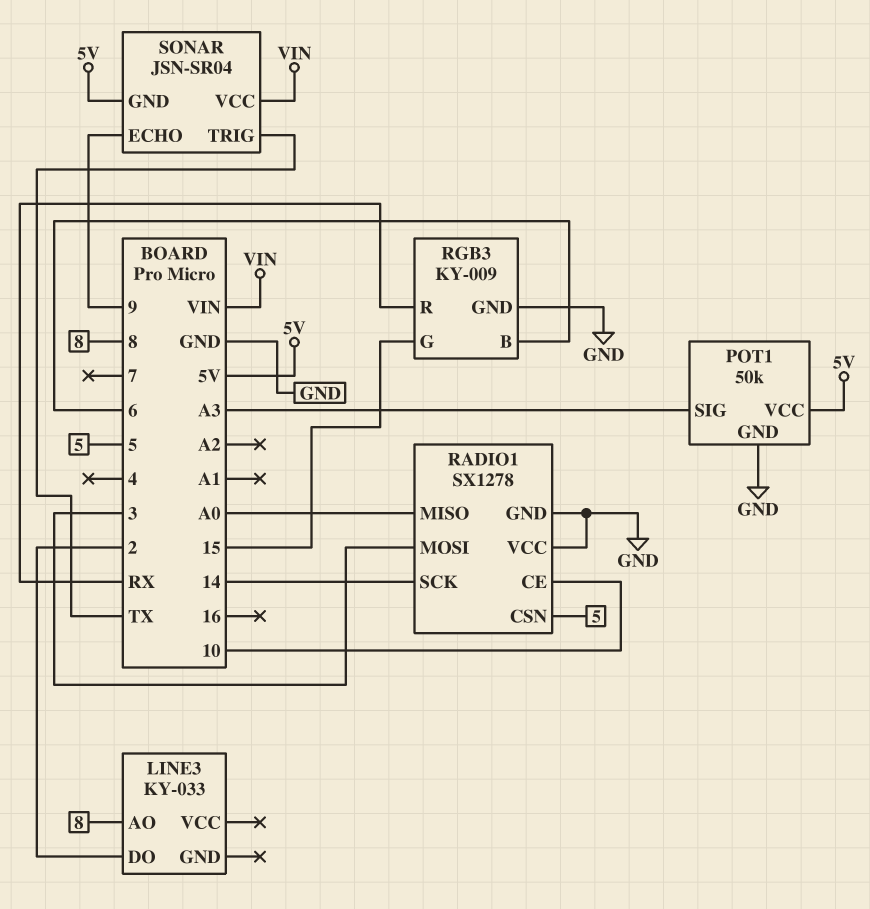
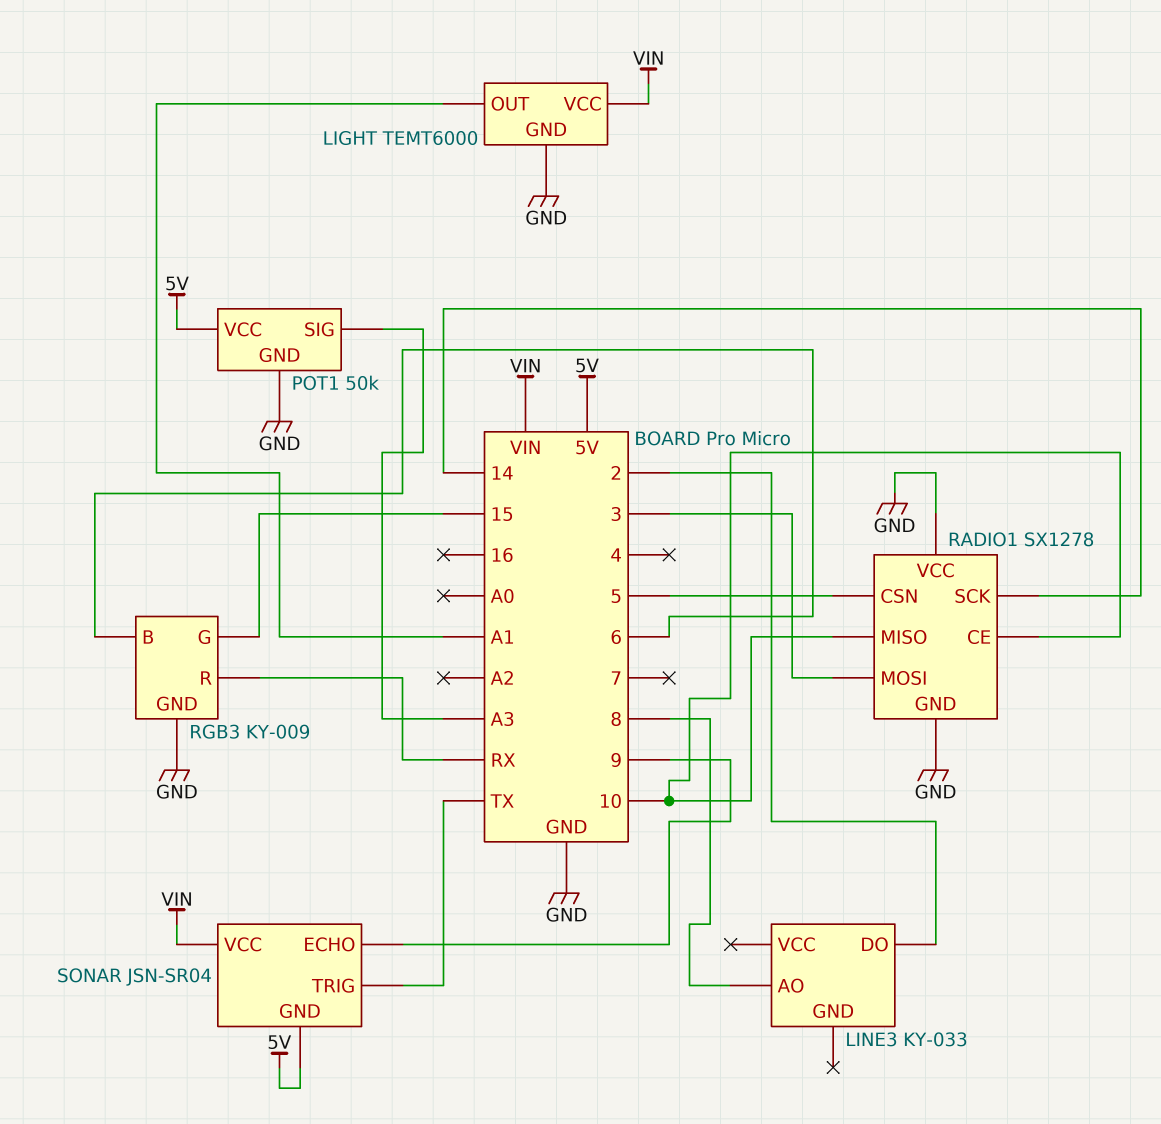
LIGHT: none -> TEMT6000
LIGHT pin GND: none -> GND
LIGHT pin OUT: none -> A1
LIGHT pin VCC: none -> VIN
RADIO1 pin MISO: A0 -> 10

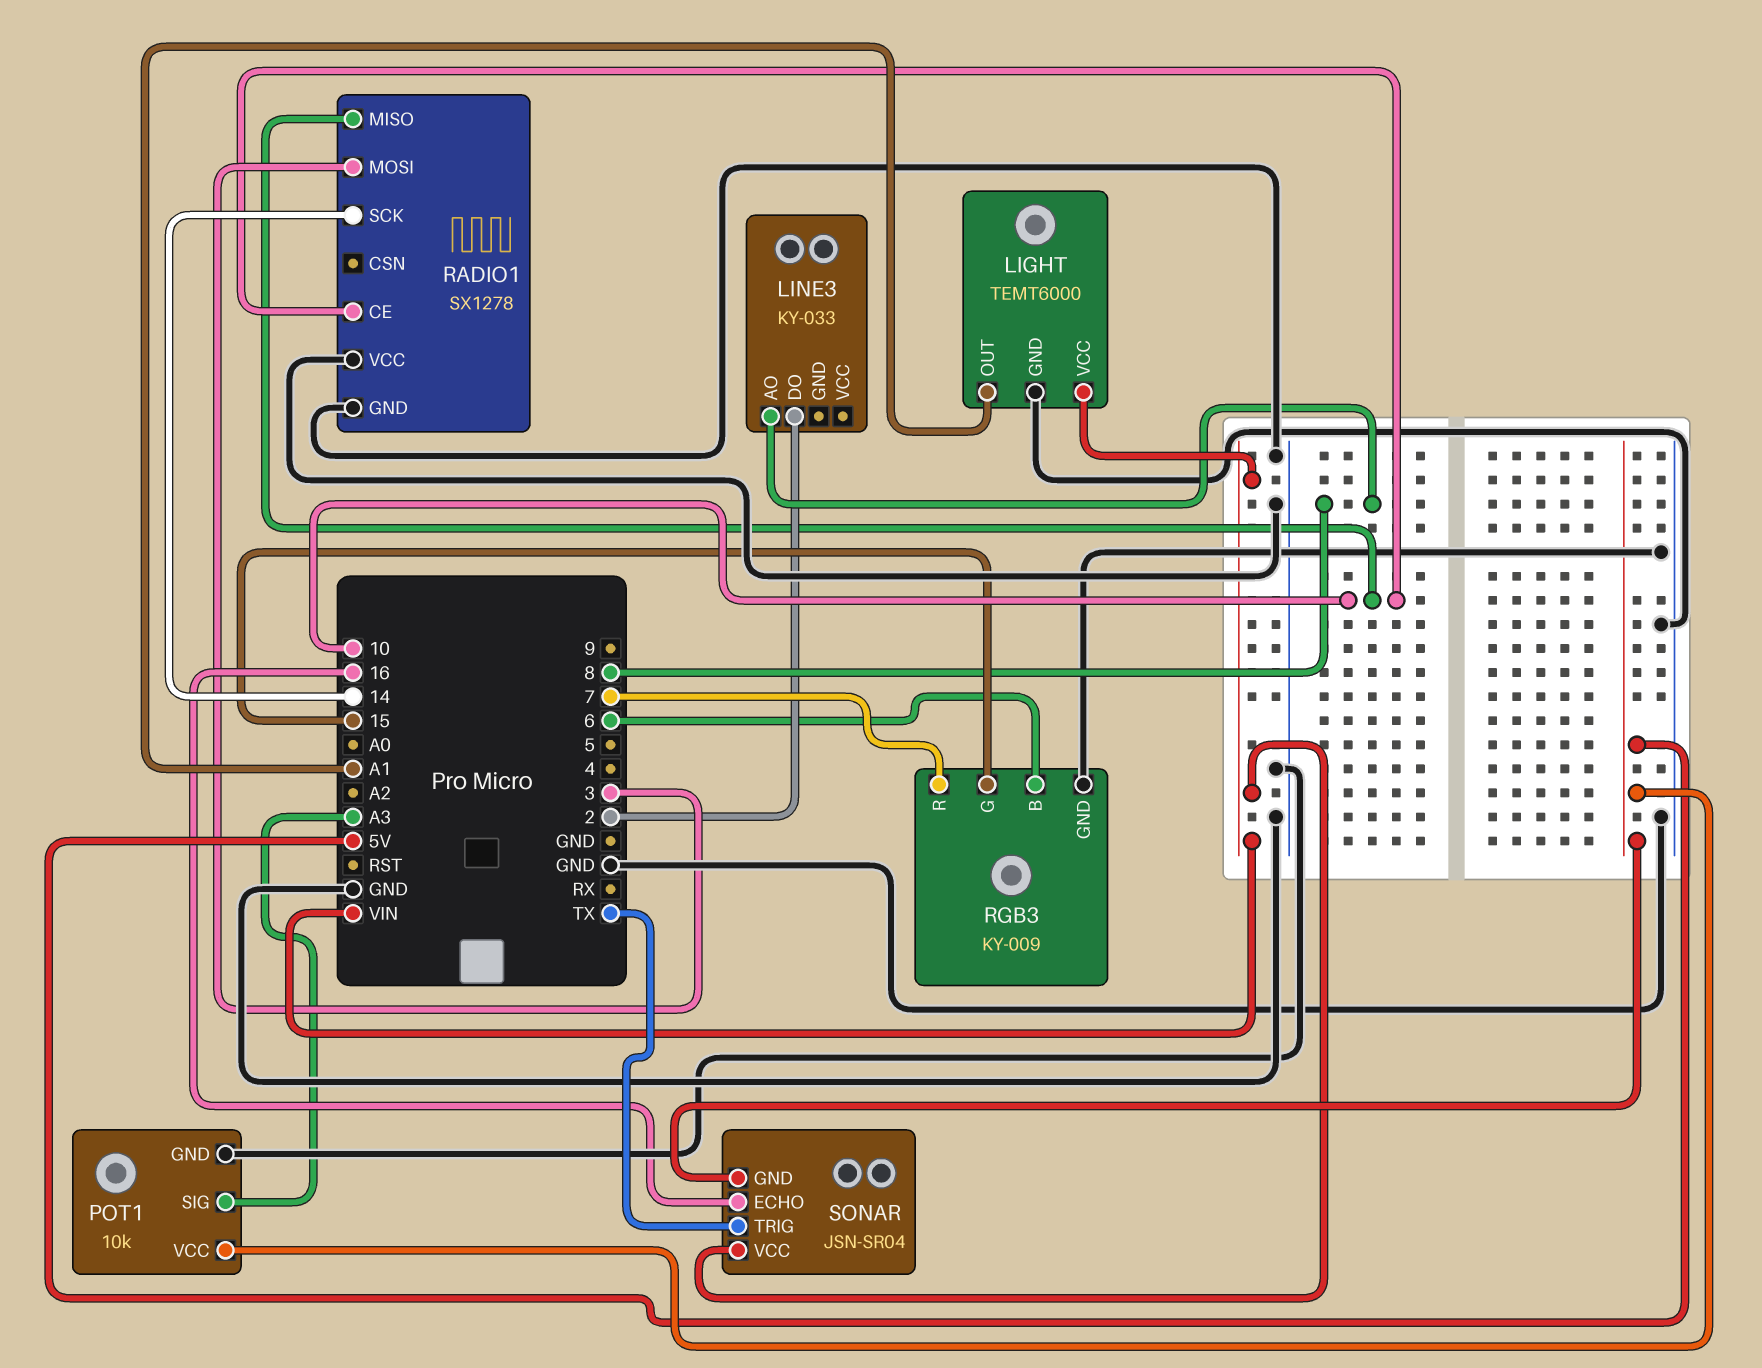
POT1: 50k -> 10k
RADIO1 pin CSN: 5 -> none
RGB3 pin R: RX -> 7
SONAR pin ECHO: 9 -> 16

